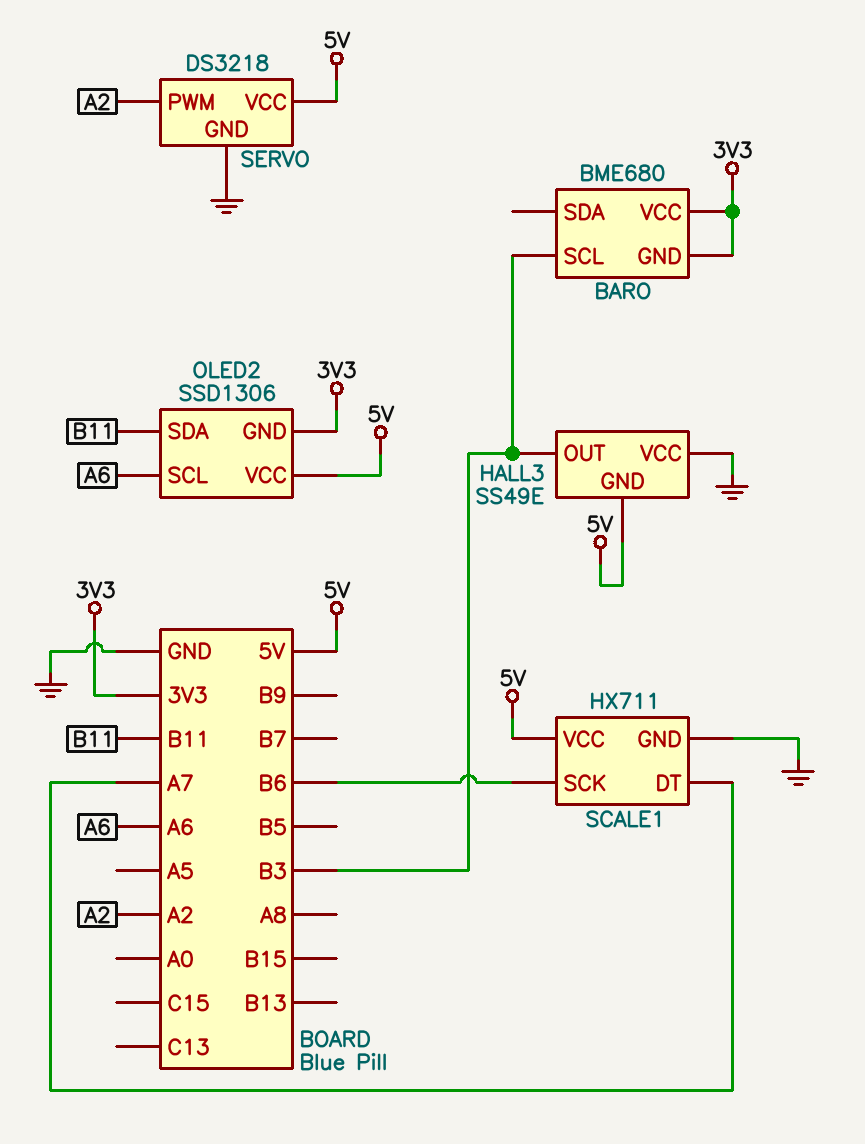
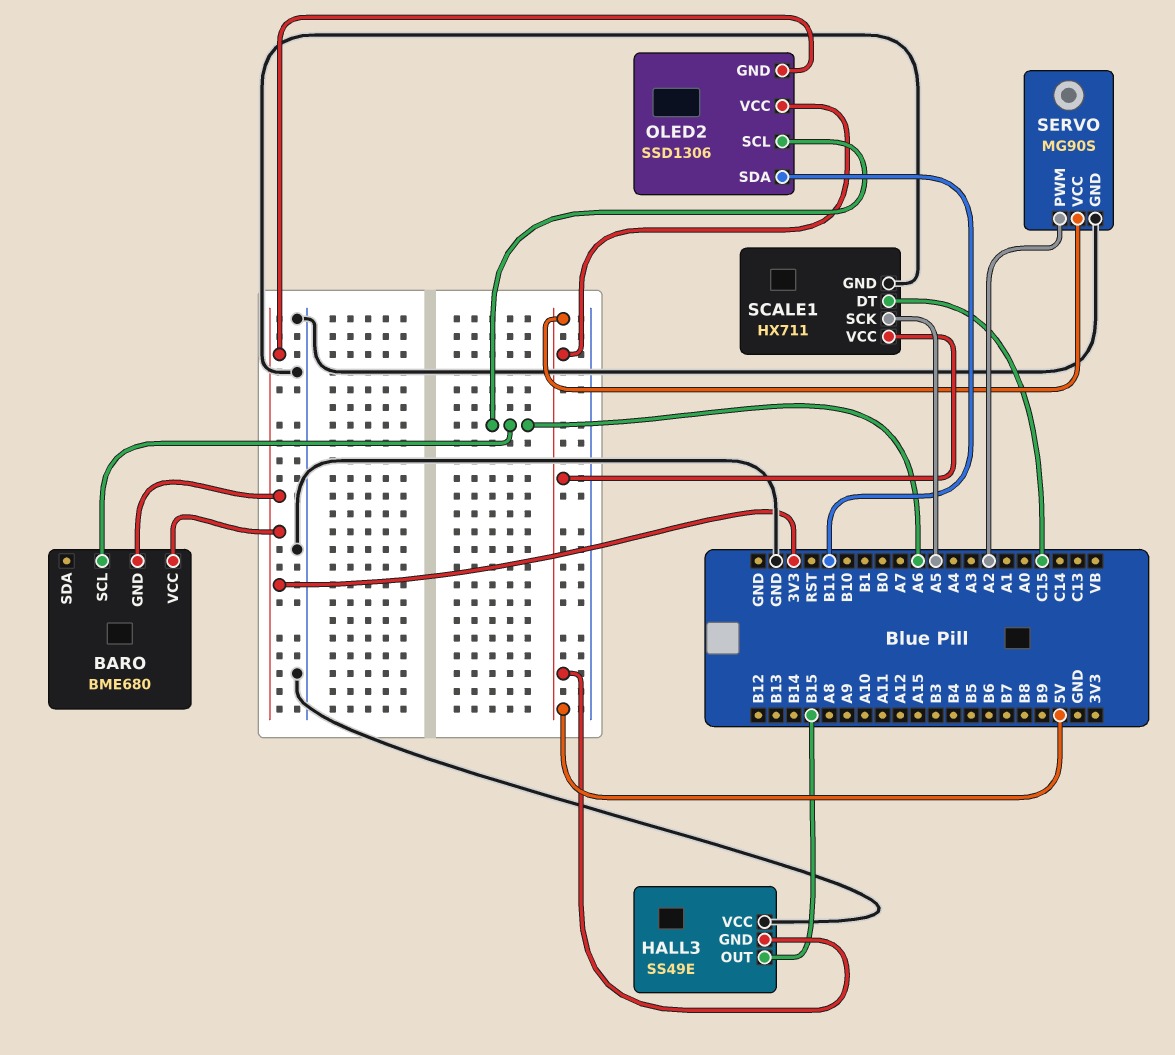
BARO pin SCL: B3 -> A6
HALL3 pin OUT: B3 -> B15
SCALE1 pin DT: A7 -> C15
SCALE1 pin SCK: B6 -> A5
SERVO: DS3218 -> MG90S

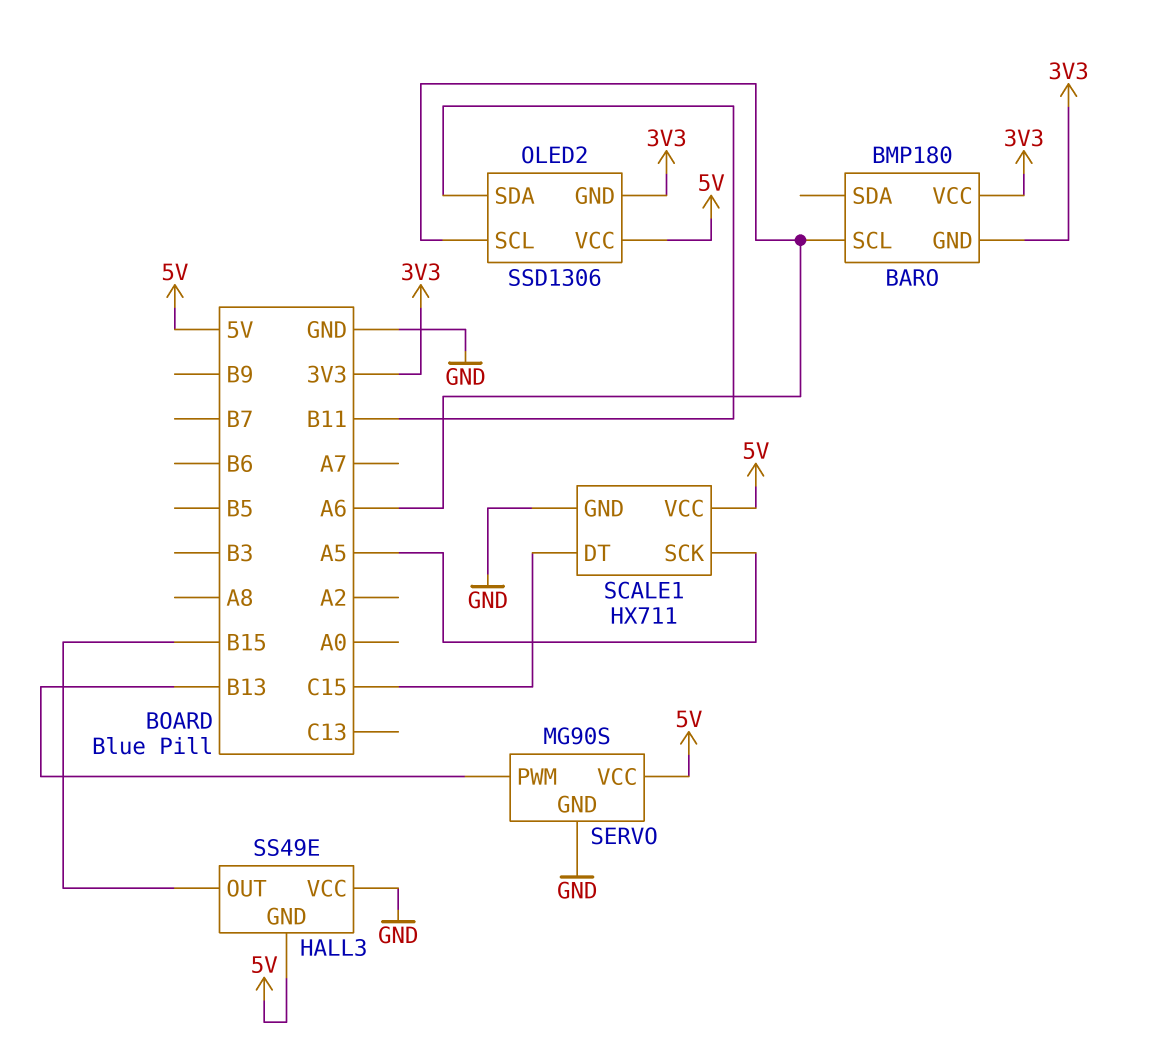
BARO: BME680 -> BMP180
SERVO pin PWM: A2 -> B13

